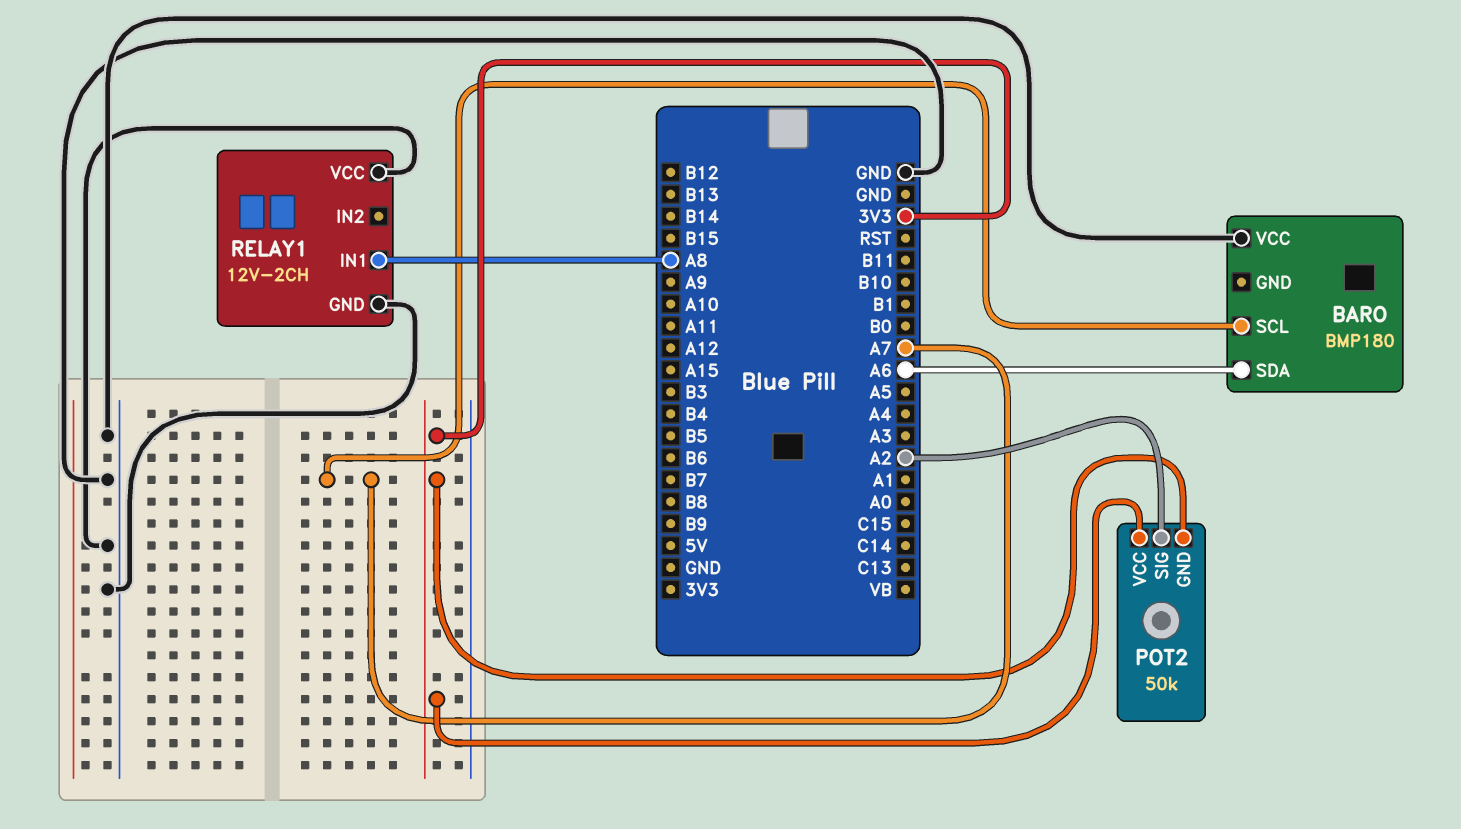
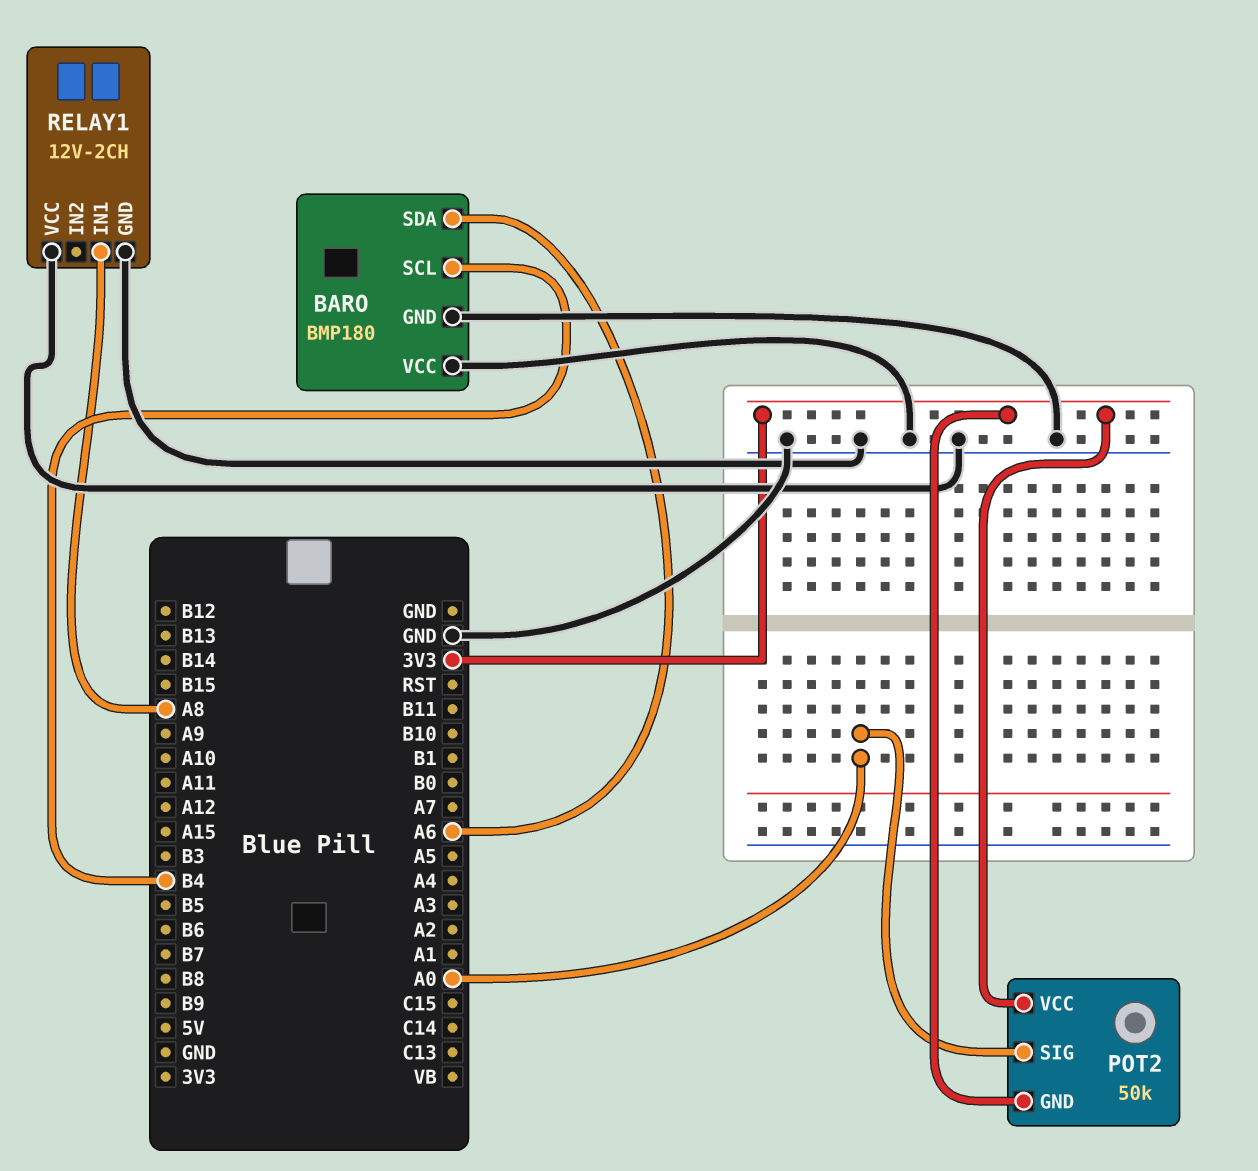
BARO pin GND: none -> GND
BARO pin SCL: A7 -> B4
POT2 pin SIG: A2 -> A0

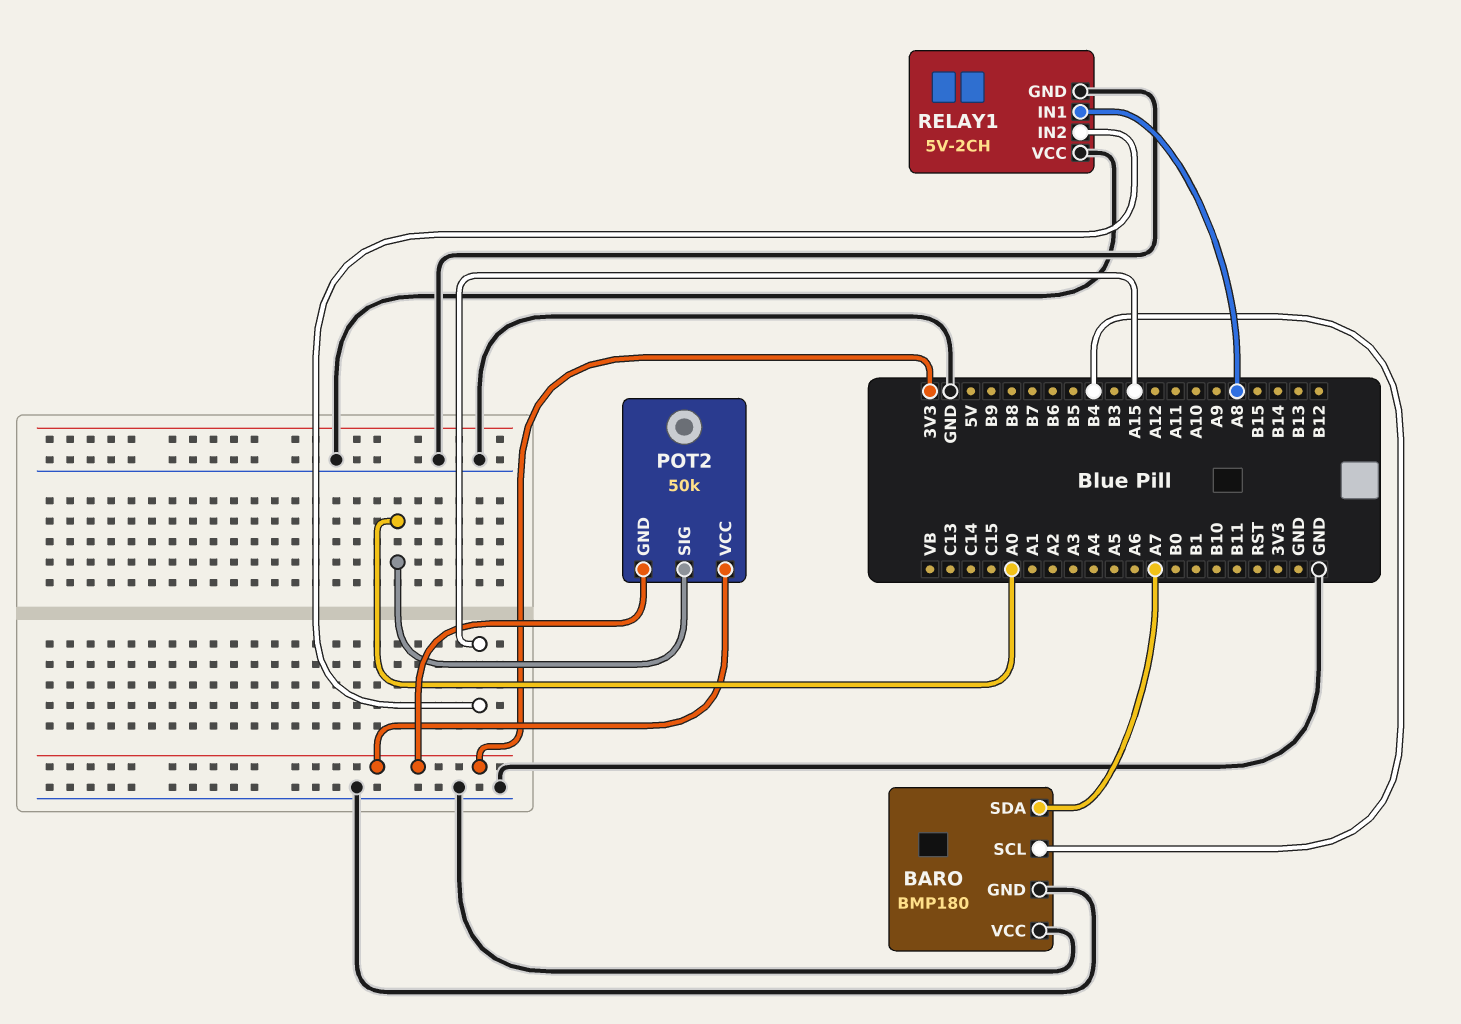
BARO pin SDA: A6 -> A7
RELAY1: 12V-2CH -> 5V-2CH
RELAY1 pin IN2: none -> A15

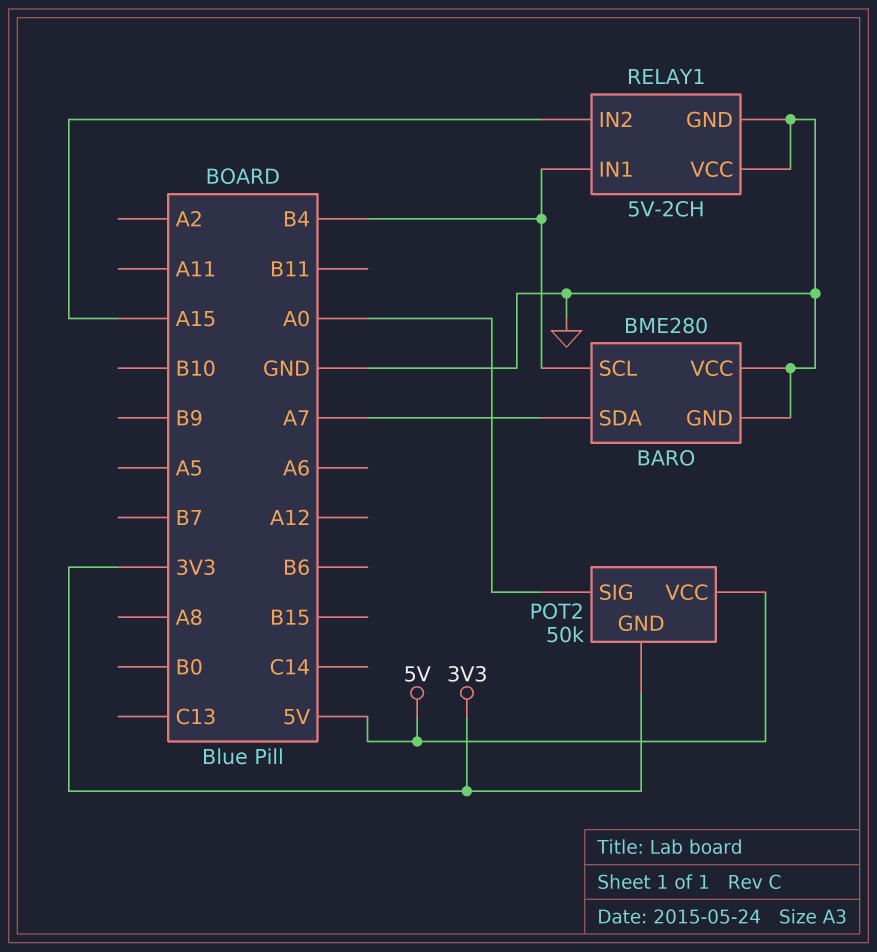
BARO: BMP180 -> BME280
POT2 pin VCC: 3V3 -> 5V
RELAY1 pin IN1: A8 -> B4

